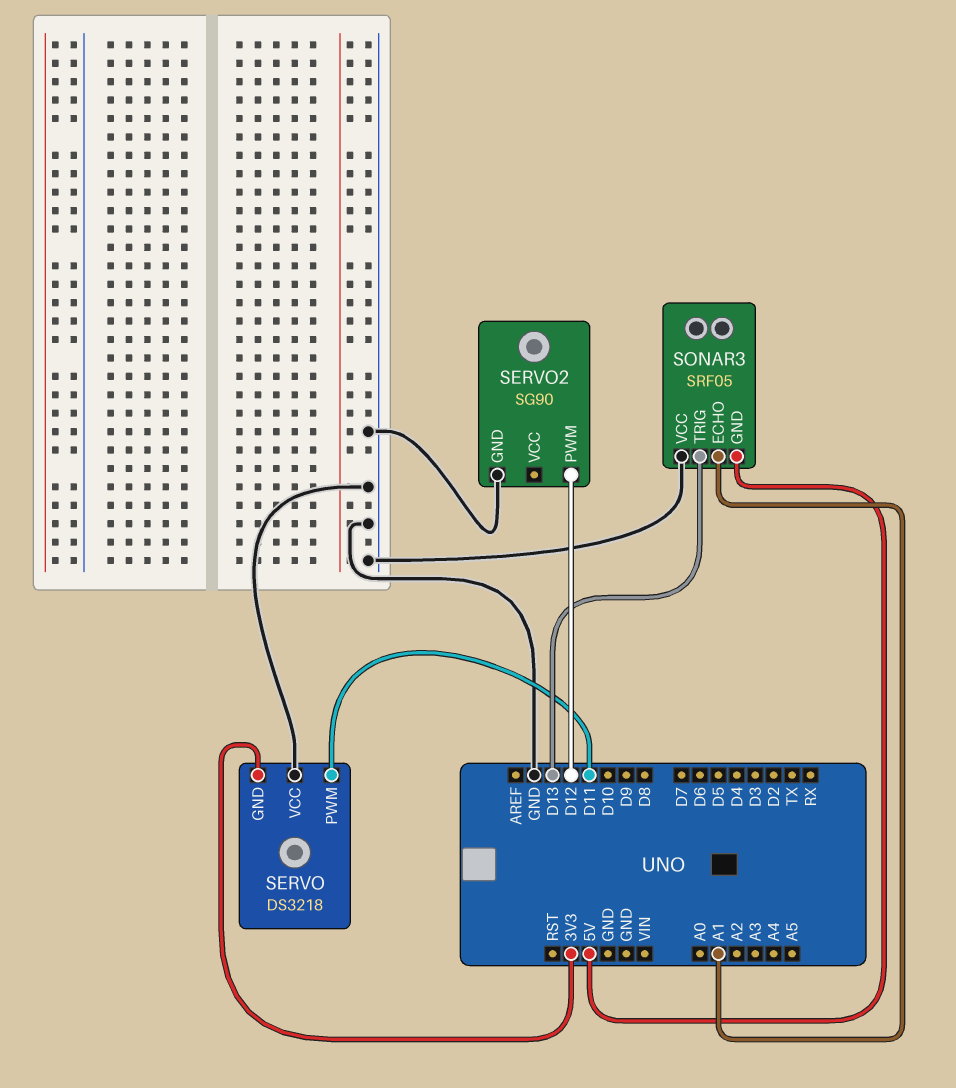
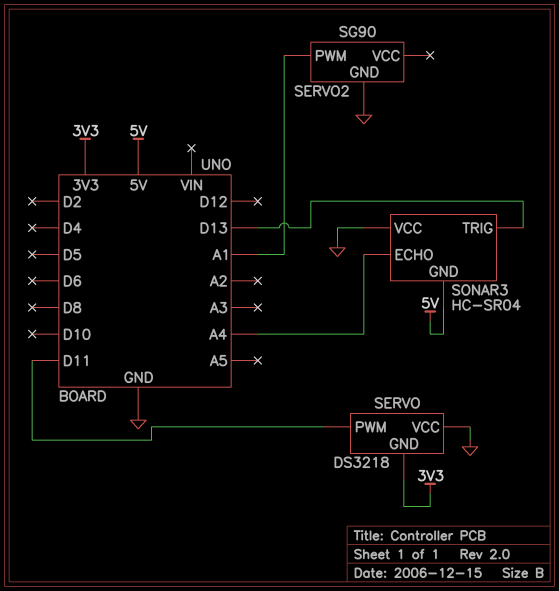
SERVO2 pin PWM: D12 -> A1
SONAR3: SRF05 -> HC-SR04
SONAR3 pin ECHO: A1 -> A4

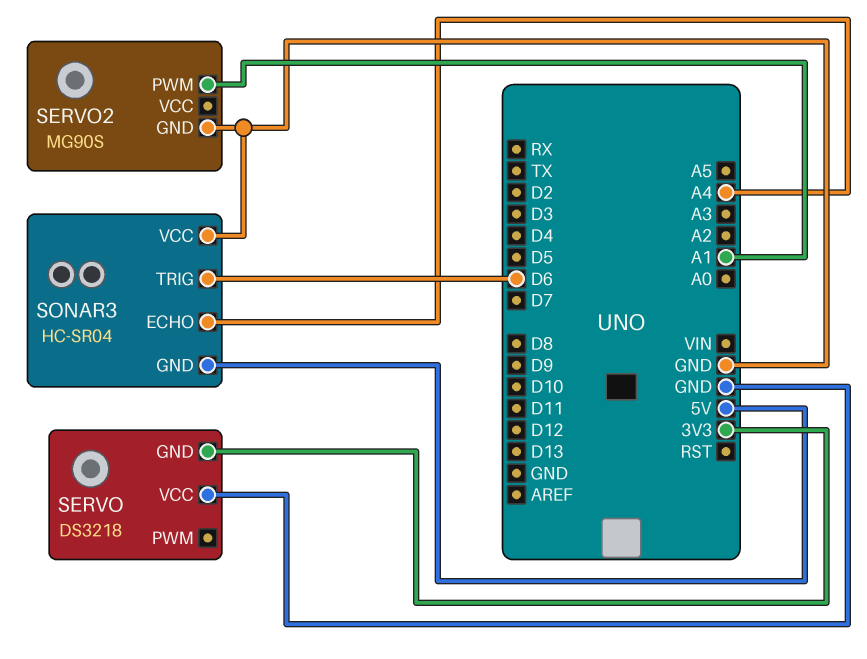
SERVO pin PWM: D11 -> none
SERVO2: SG90 -> MG90S
SONAR3 pin TRIG: D13 -> D6

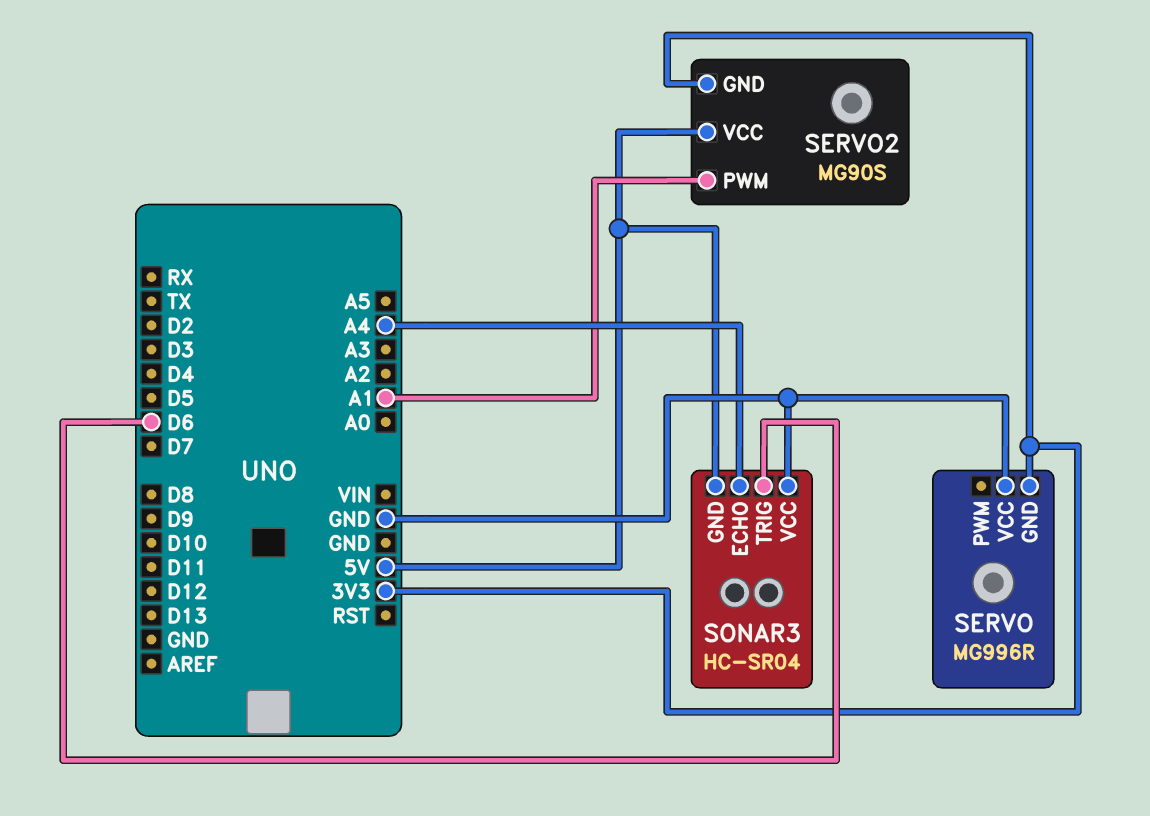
SERVO: DS3218 -> MG996R
SERVO2 pin GND: GND -> 3V3
SERVO2 pin VCC: none -> 5V

